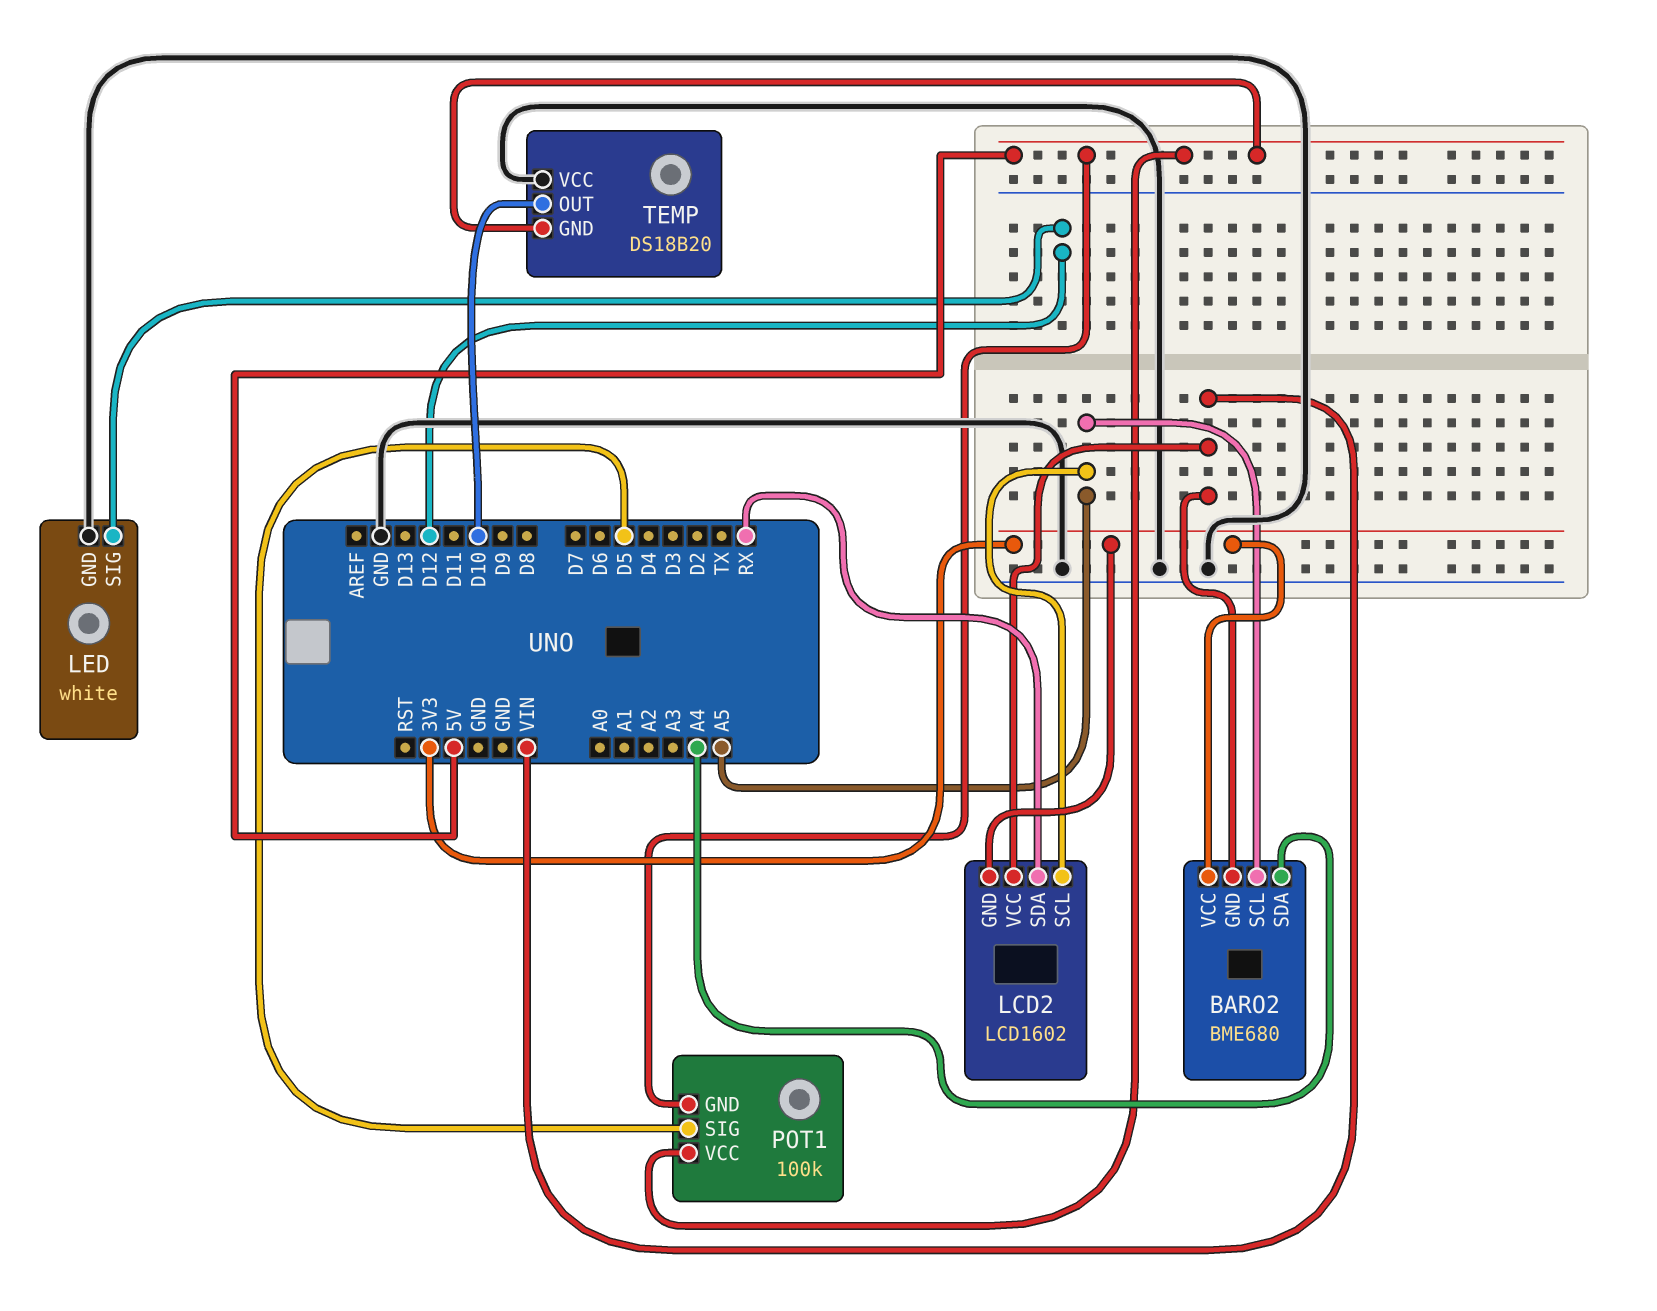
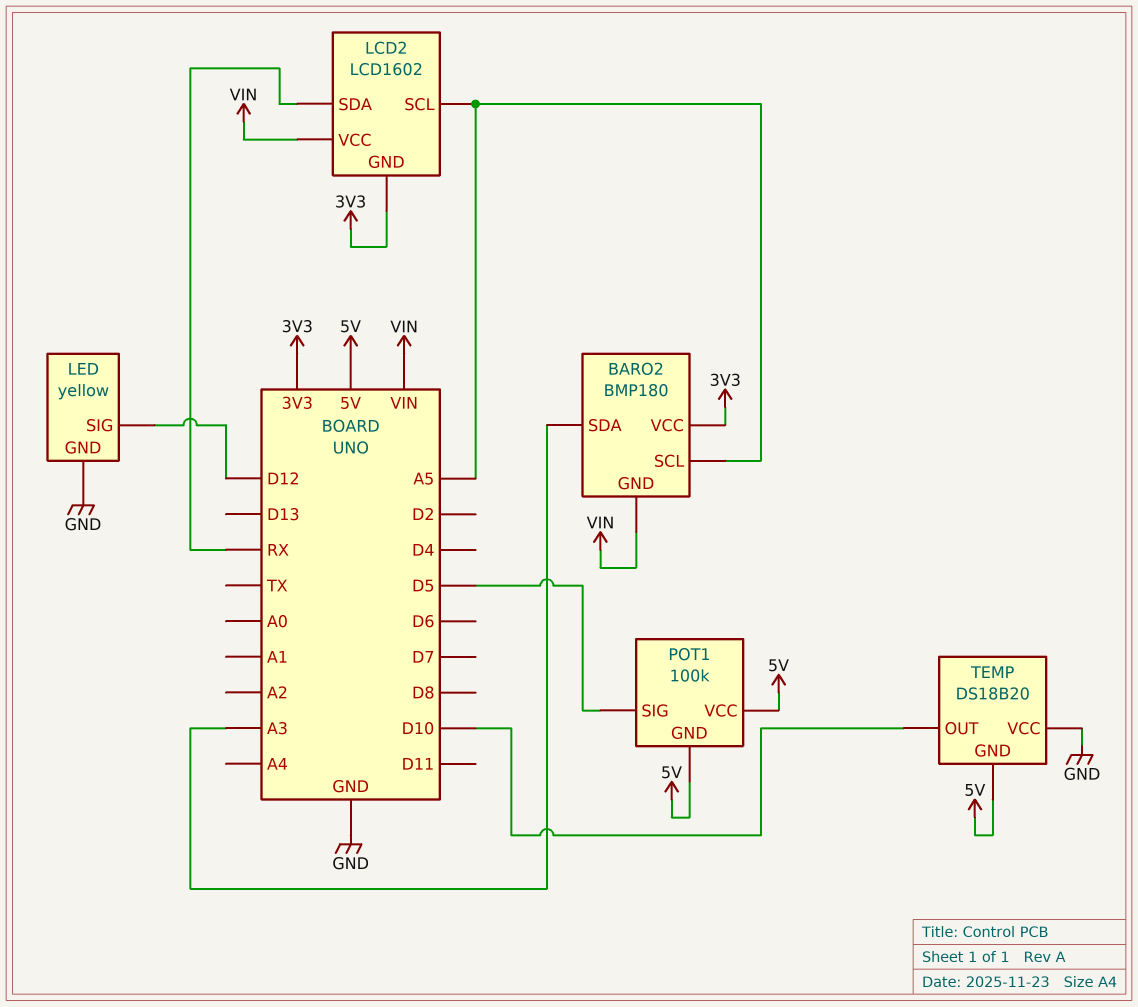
BARO2: BME680 -> BMP180
BARO2 pin SDA: A4 -> A3
LED: white -> yellow

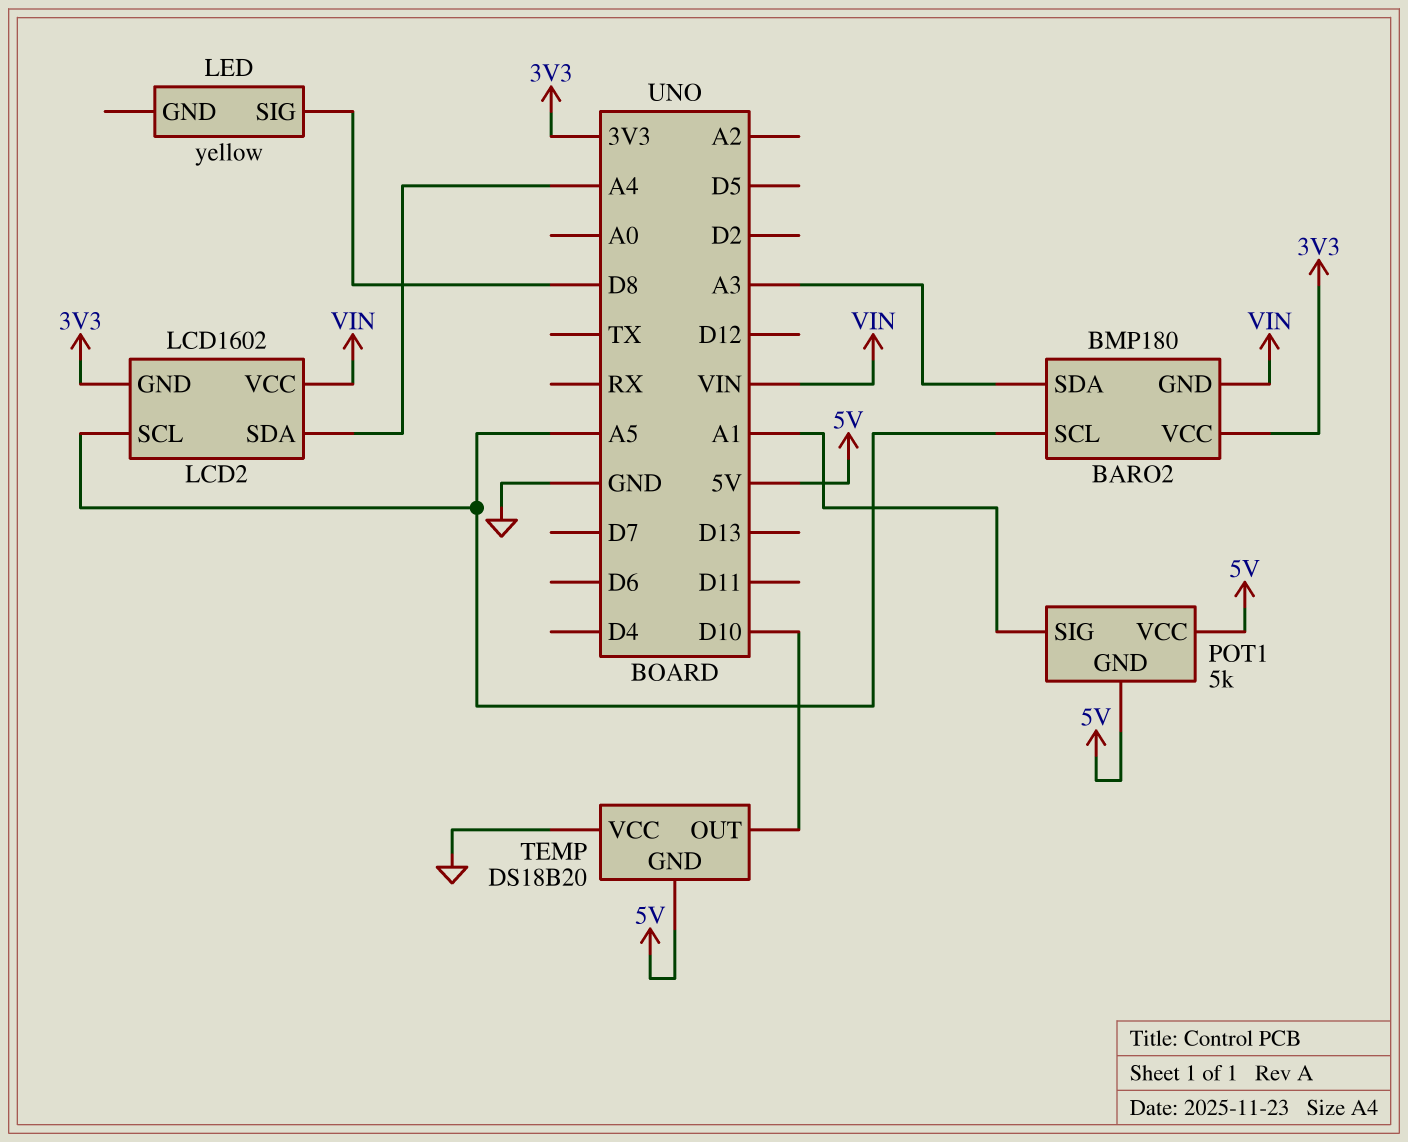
LCD2 pin SDA: RX -> A4
LED pin GND: GND -> none
LED pin SIG: D12 -> D8
POT1: 100k -> 5k
POT1 pin SIG: D5 -> A1

